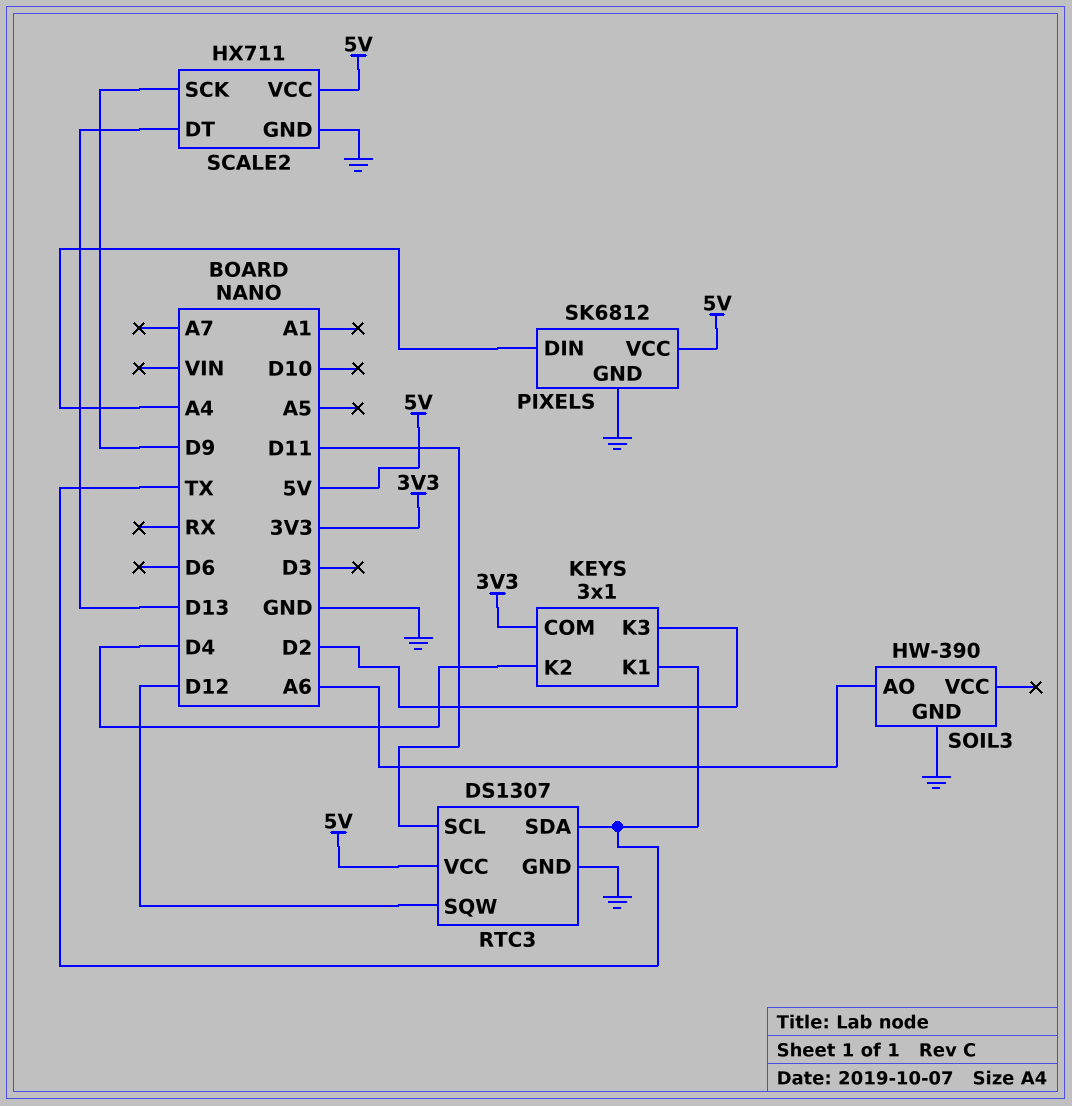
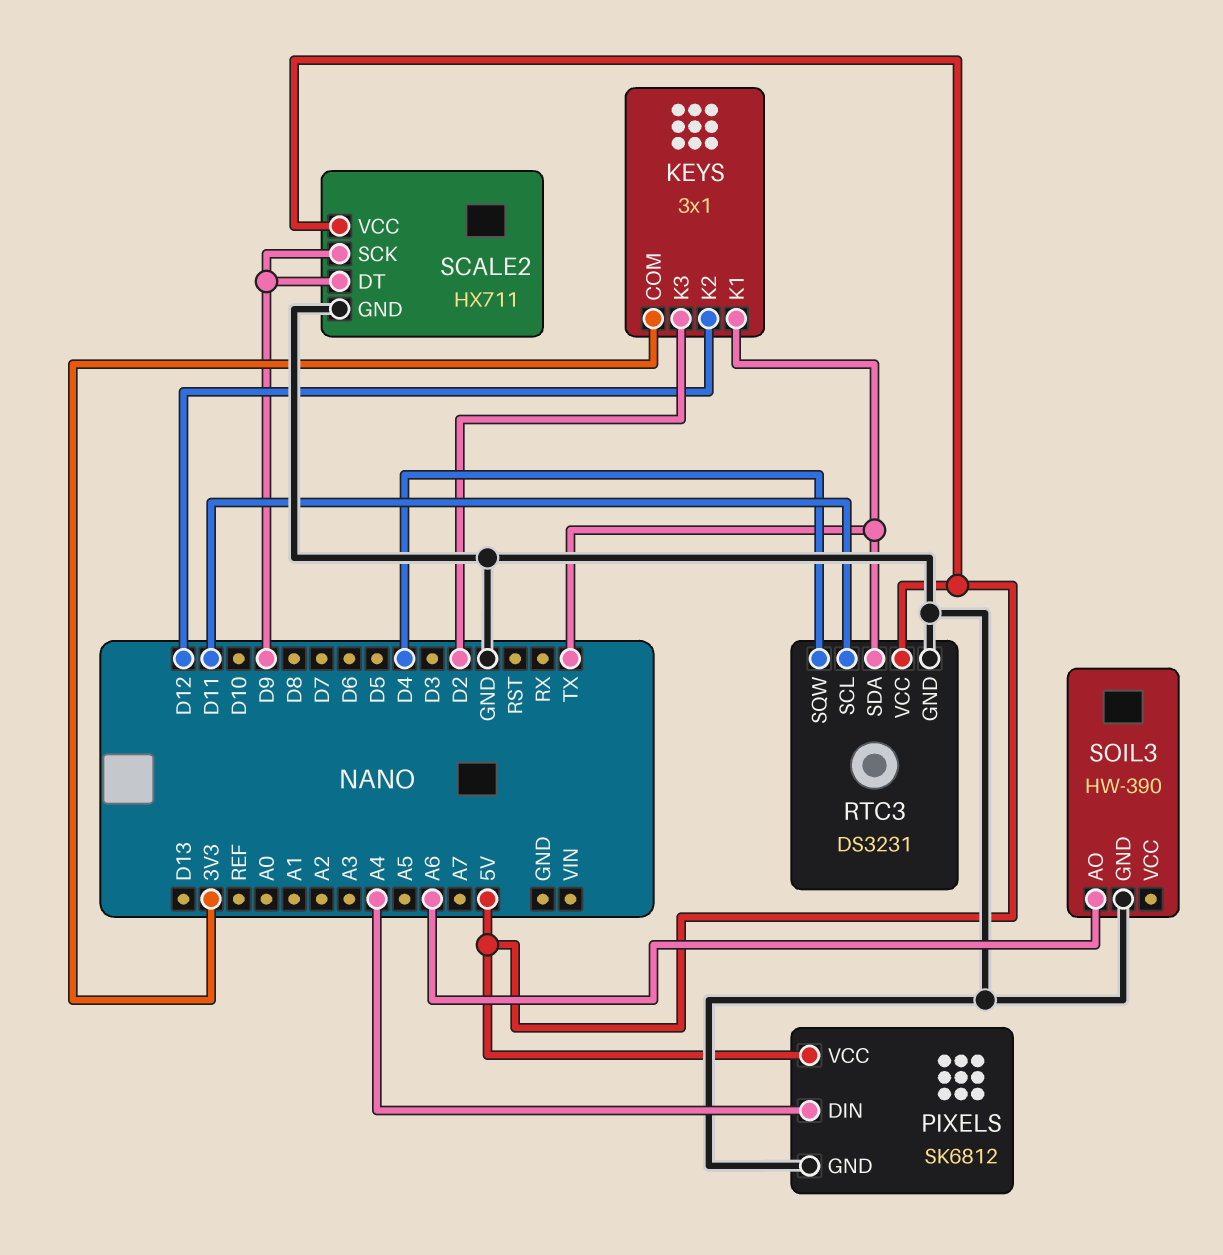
KEYS pin K2: D4 -> D12
RTC3: DS1307 -> DS3231
RTC3 pin SQW: D12 -> D4
SCALE2 pin DT: D13 -> D9

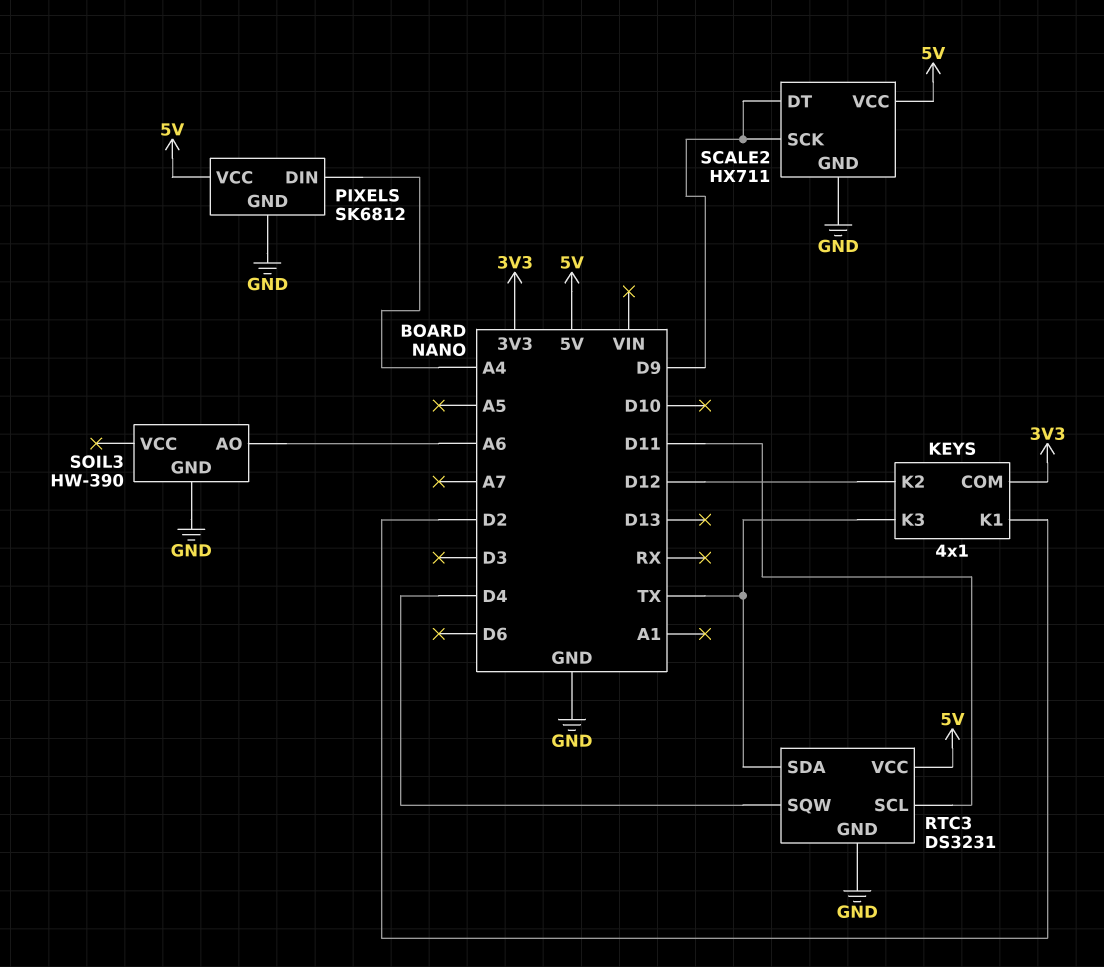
KEYS: 3x1 -> 4x1
KEYS pin K1: TX -> D2
KEYS pin K3: D2 -> TX

